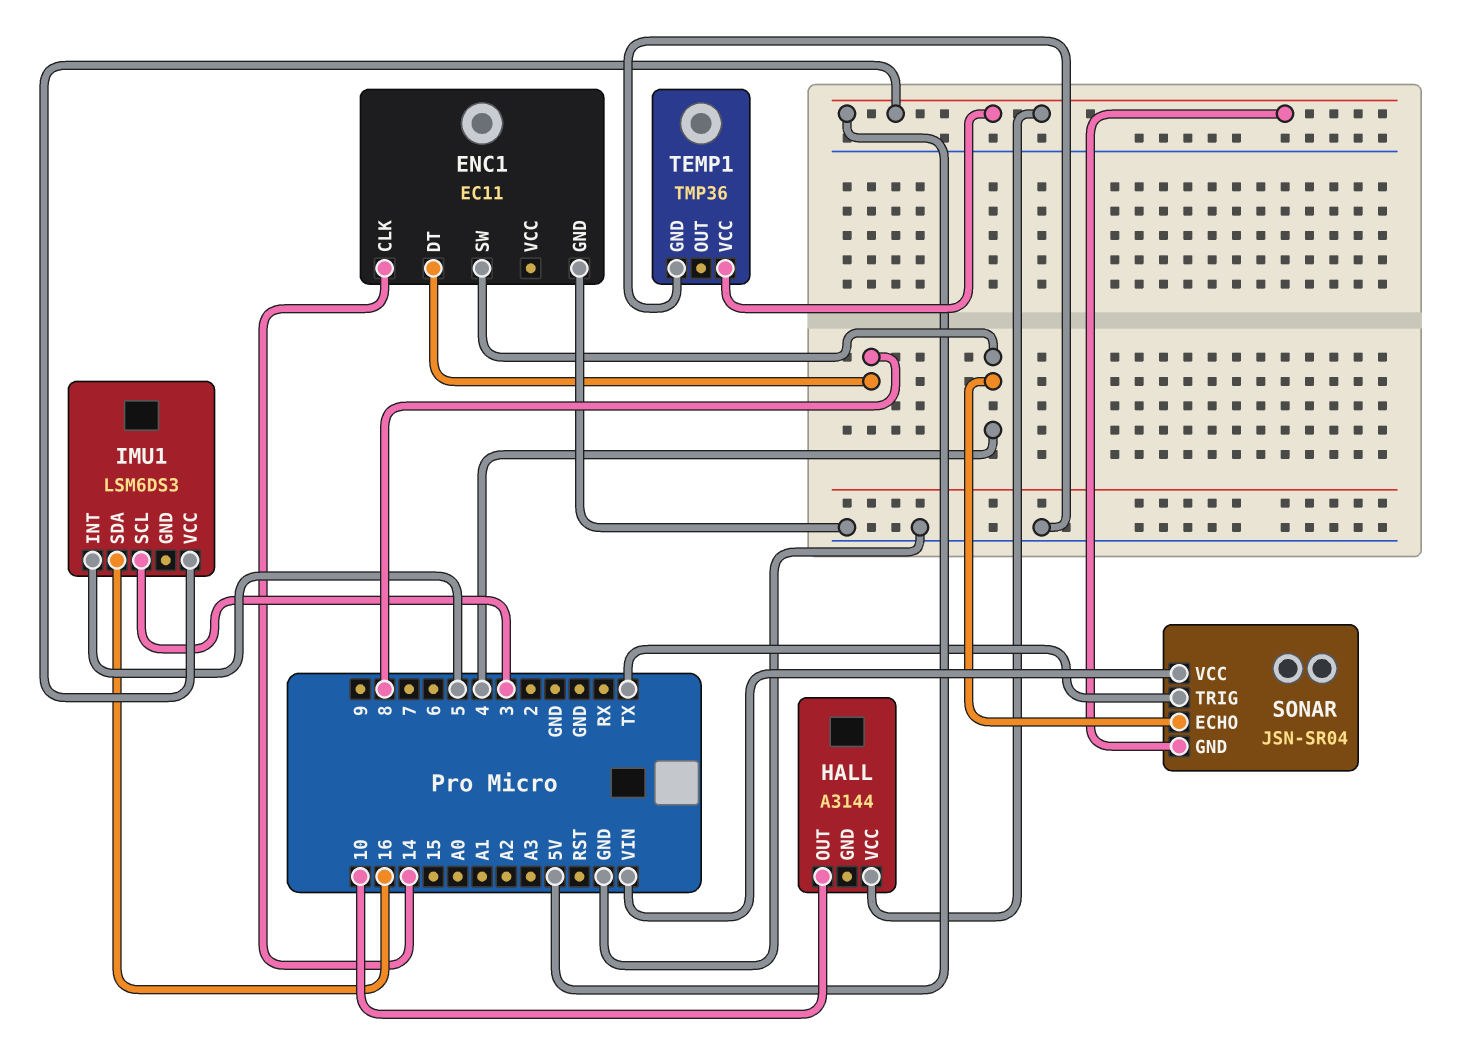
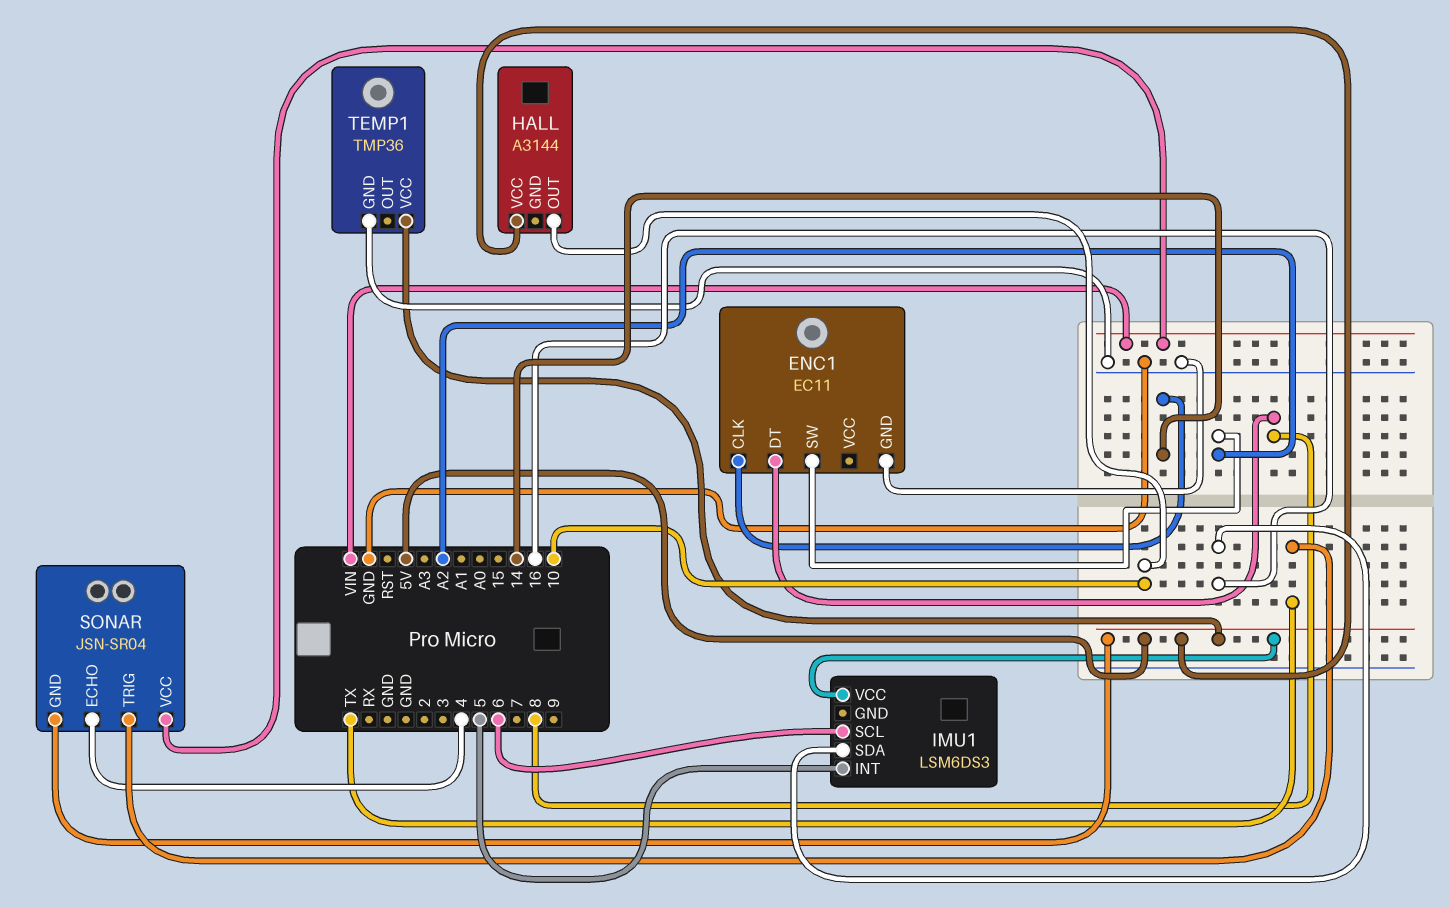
ENC1 pin SW: 4 -> A2
IMU1 pin SCL: 3 -> 6

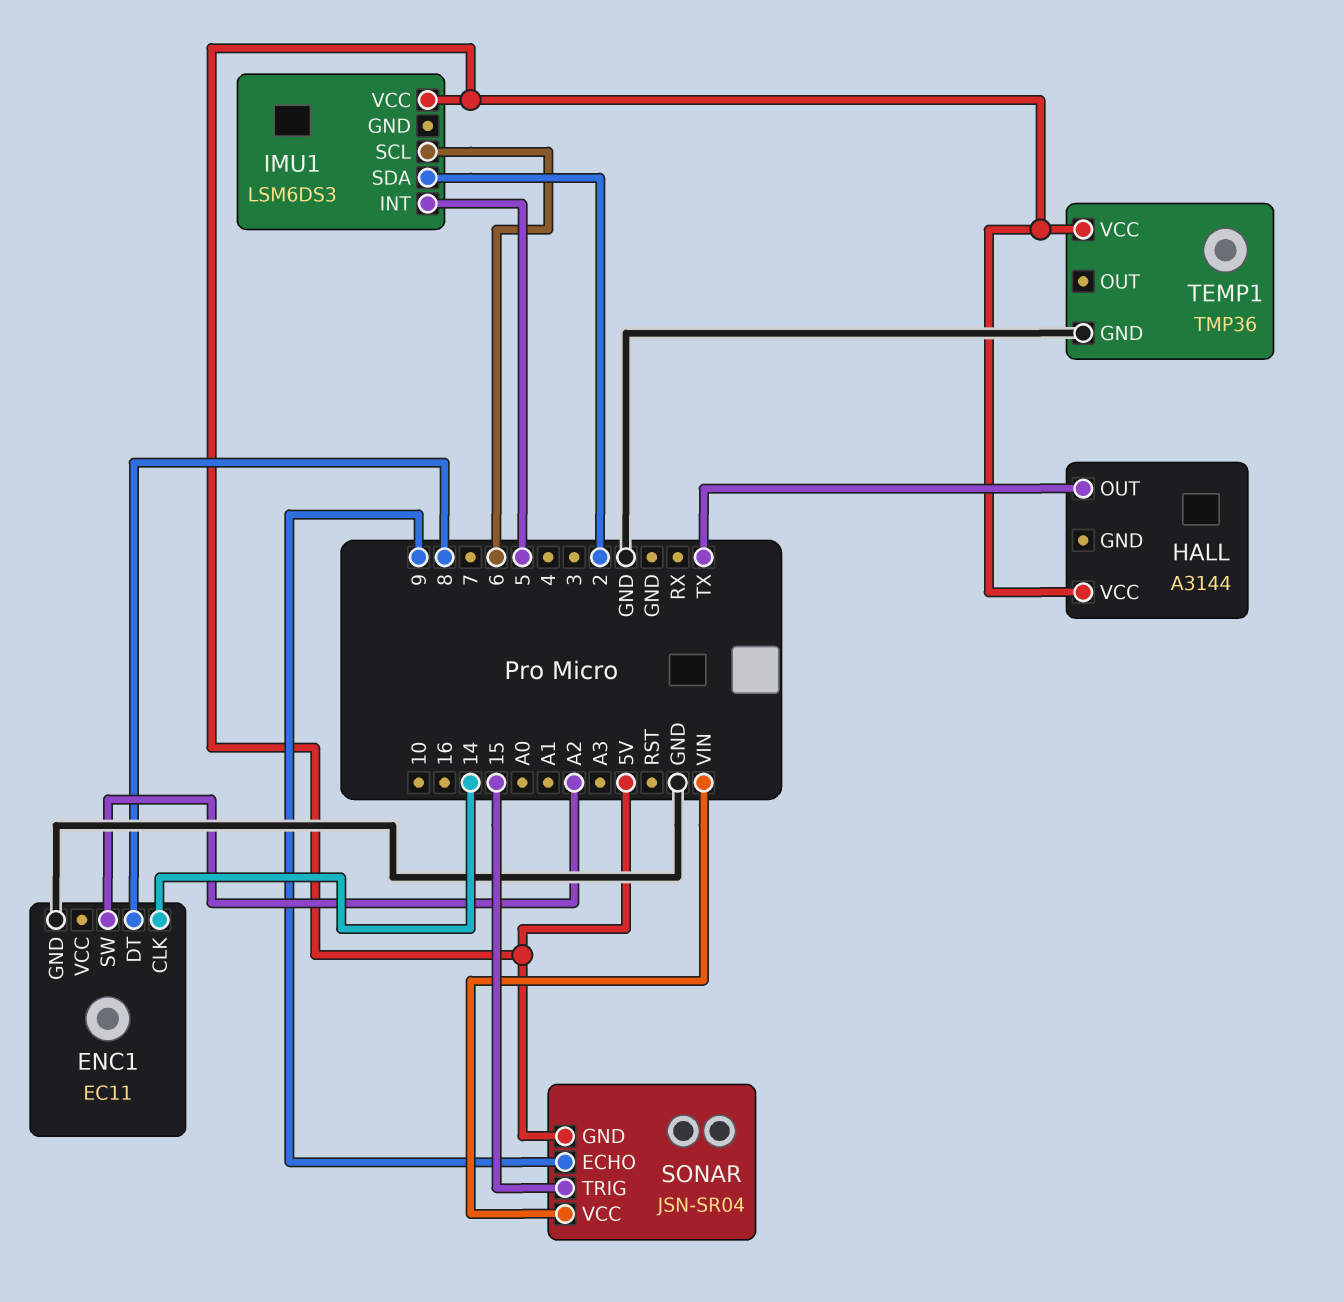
HALL pin OUT: 10 -> TX
IMU1 pin SDA: 16 -> 2
SONAR pin ECHO: 4 -> 9
SONAR pin TRIG: TX -> 15

